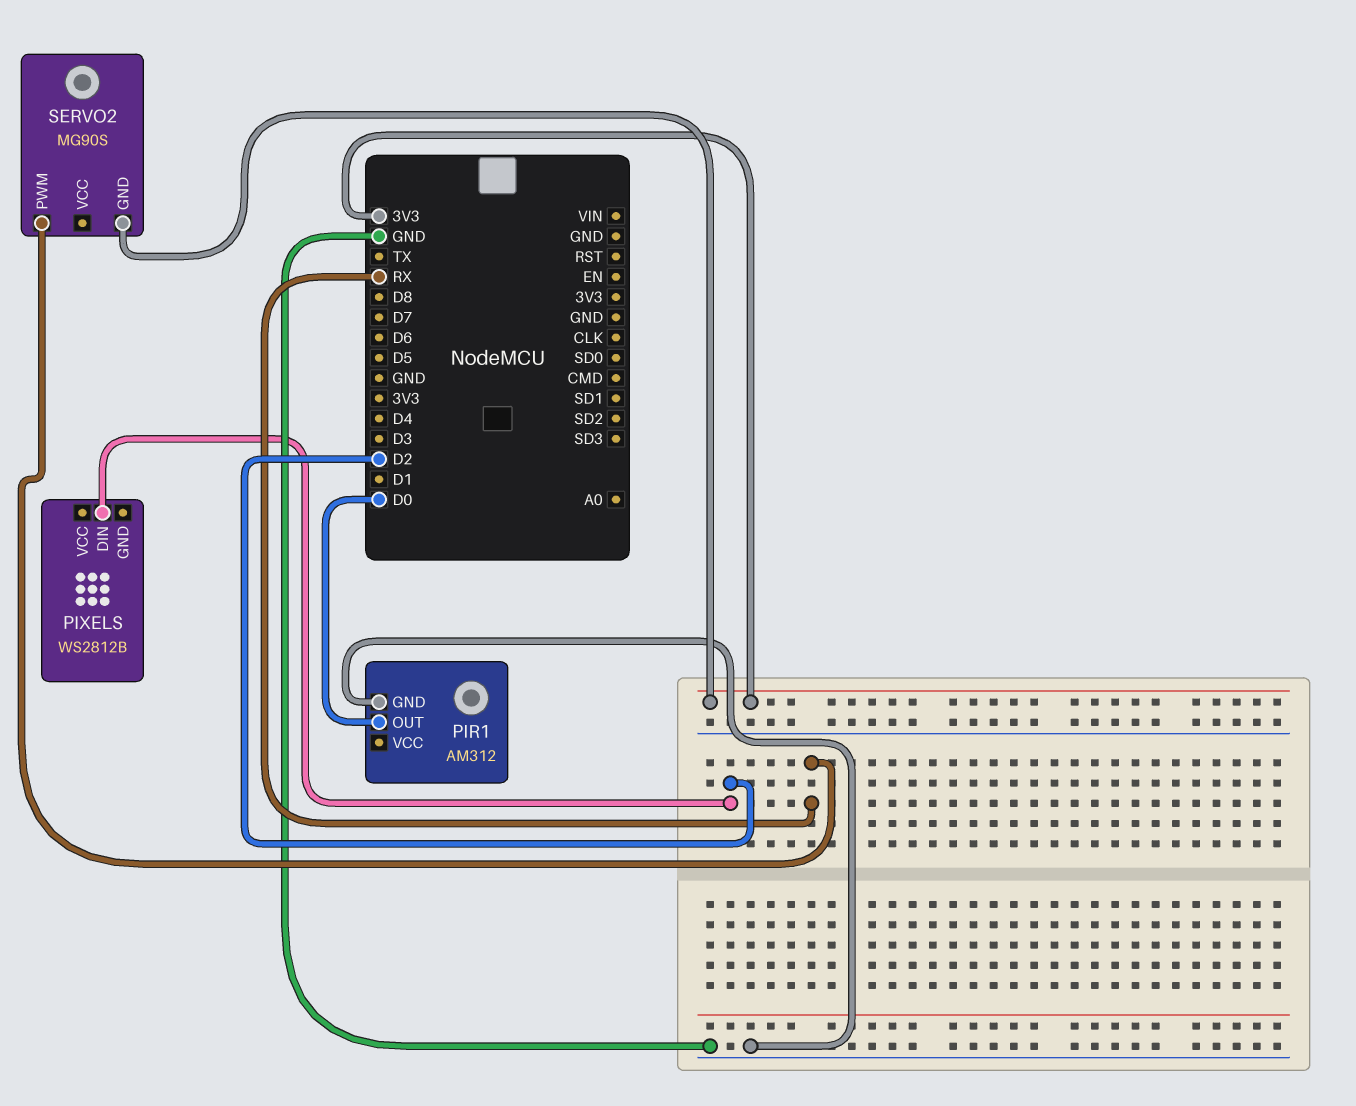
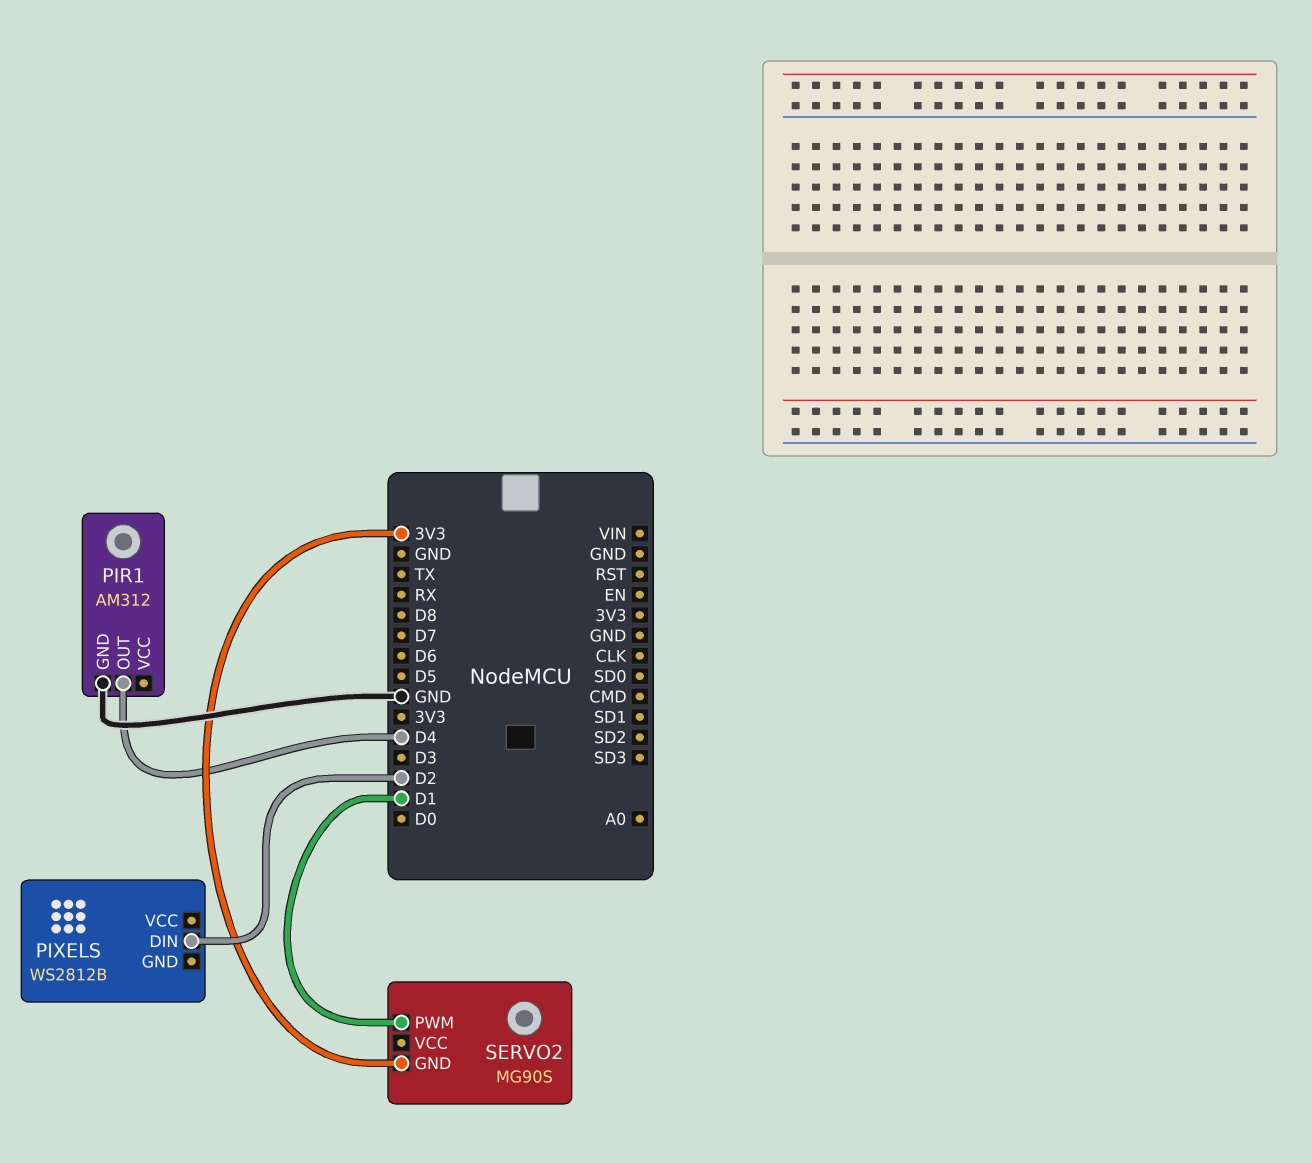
PIR1 pin OUT: D0 -> D4
SERVO2 pin PWM: RX -> D1

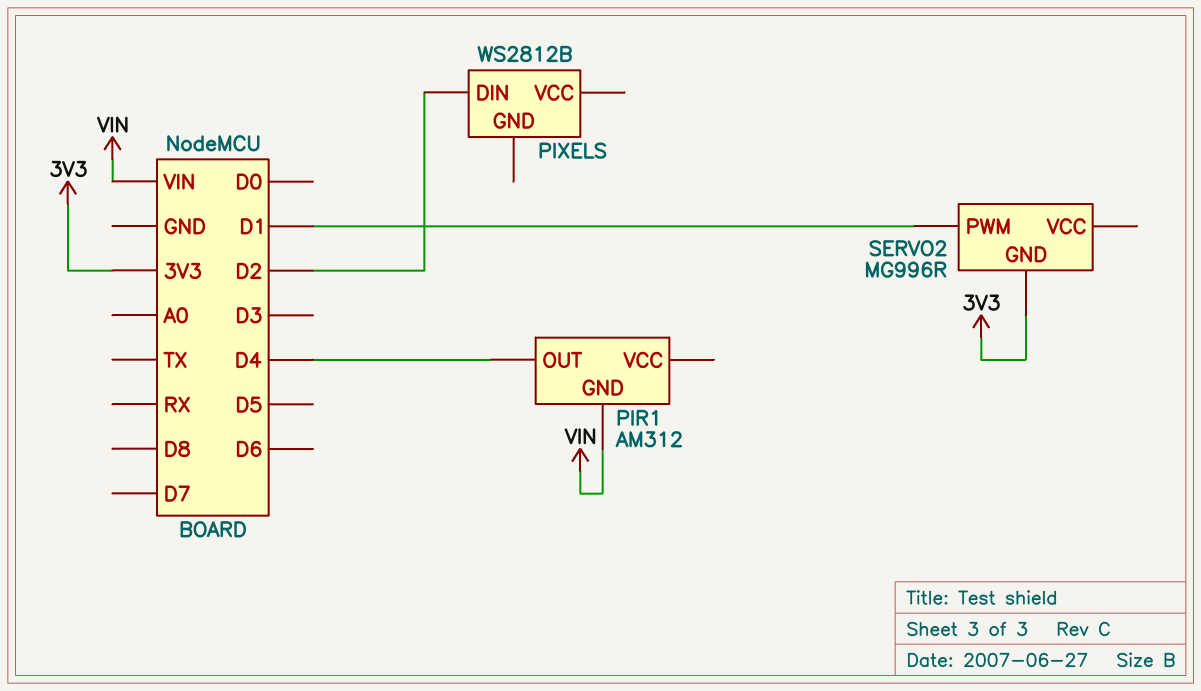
PIR1 pin GND: GND -> VIN
SERVO2: MG90S -> MG996R

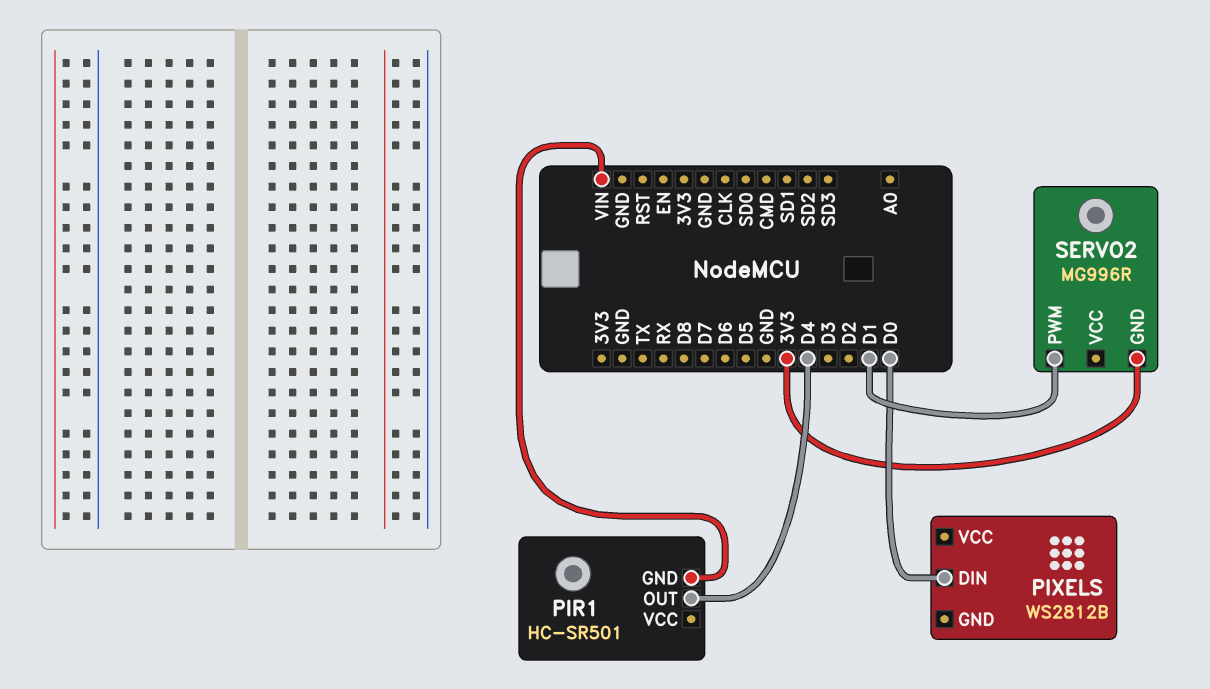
PIR1: AM312 -> HC-SR501
PIXELS pin DIN: D2 -> D0

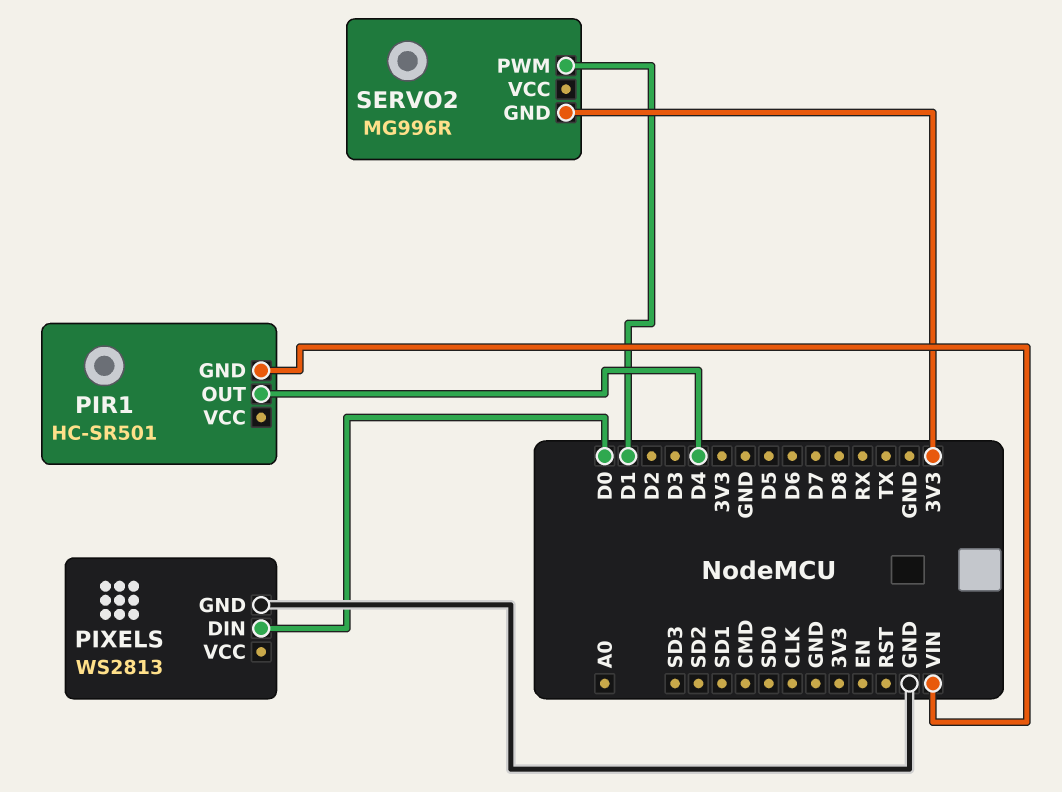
PIXELS: WS2812B -> WS2813
PIXELS pin GND: none -> GND

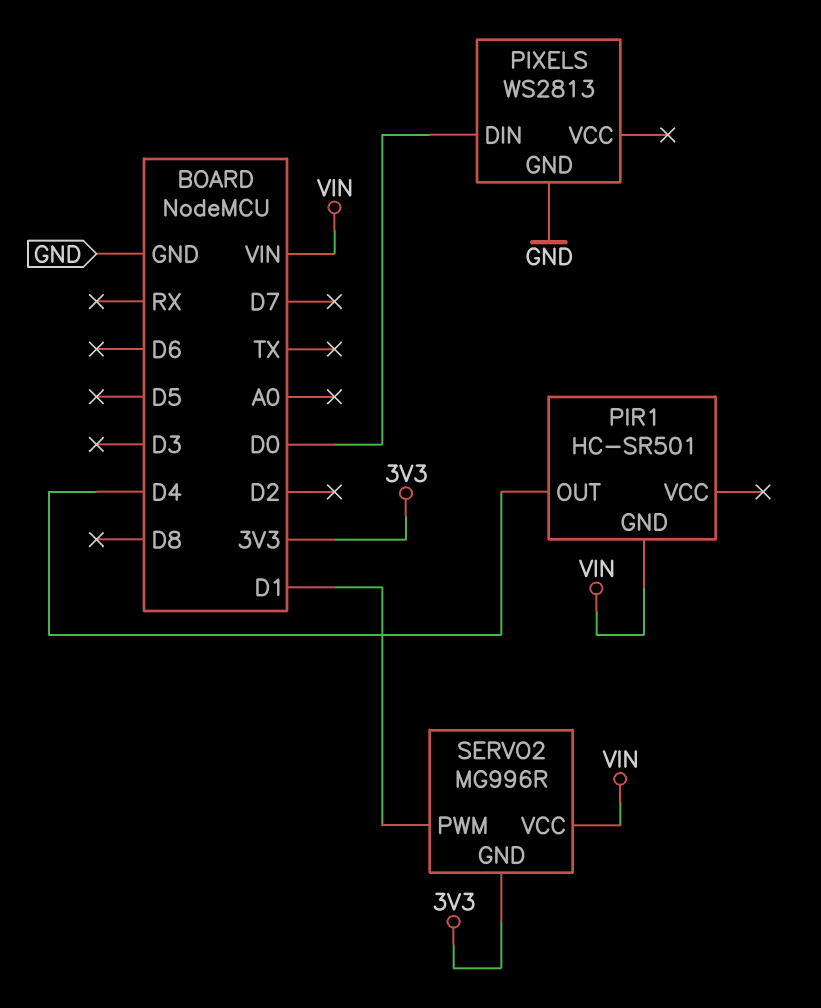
SERVO2 pin VCC: none -> VIN

